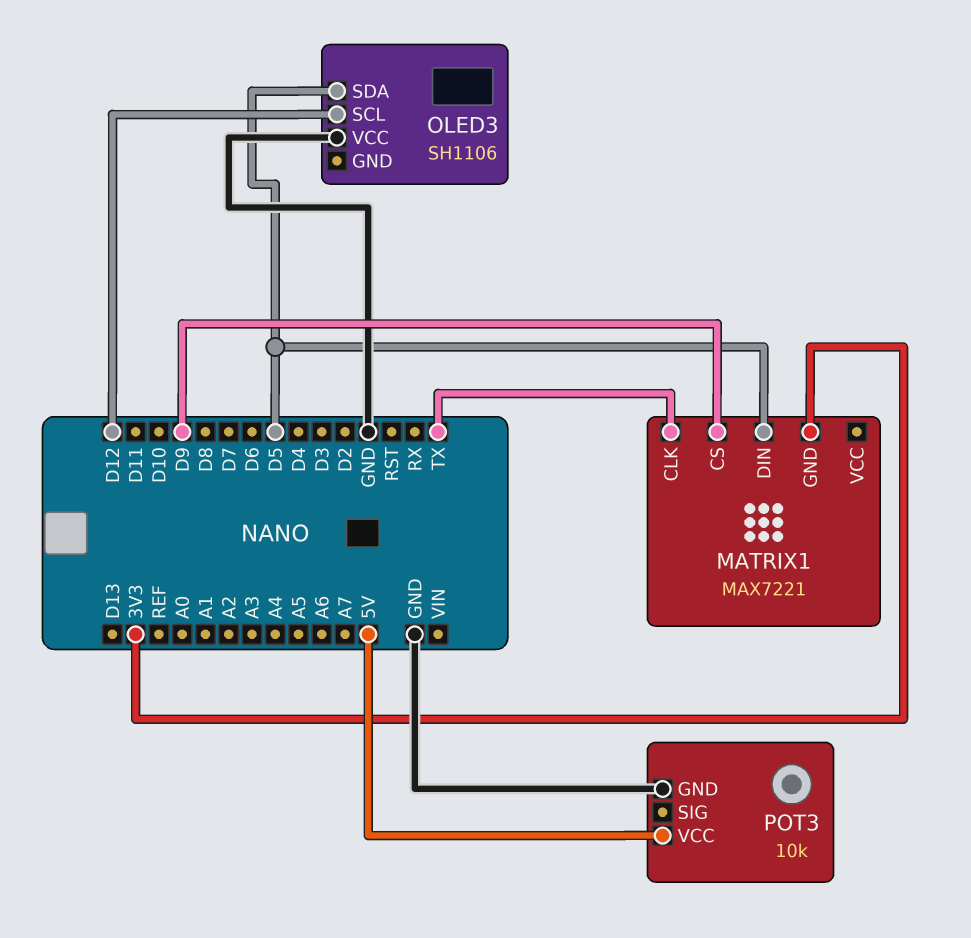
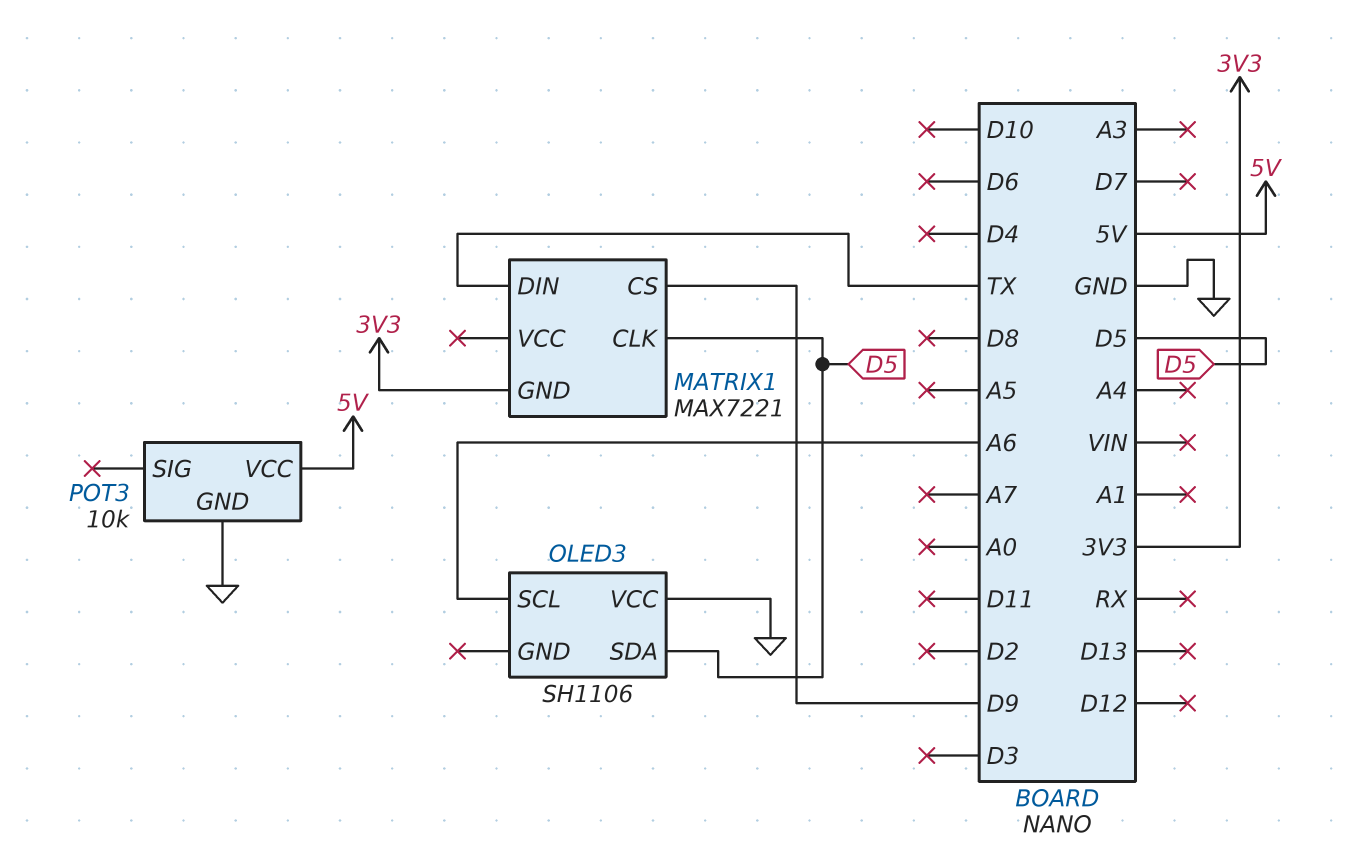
MATRIX1 pin CLK: TX -> D5
MATRIX1 pin DIN: D5 -> TX
OLED3 pin SCL: D12 -> A6

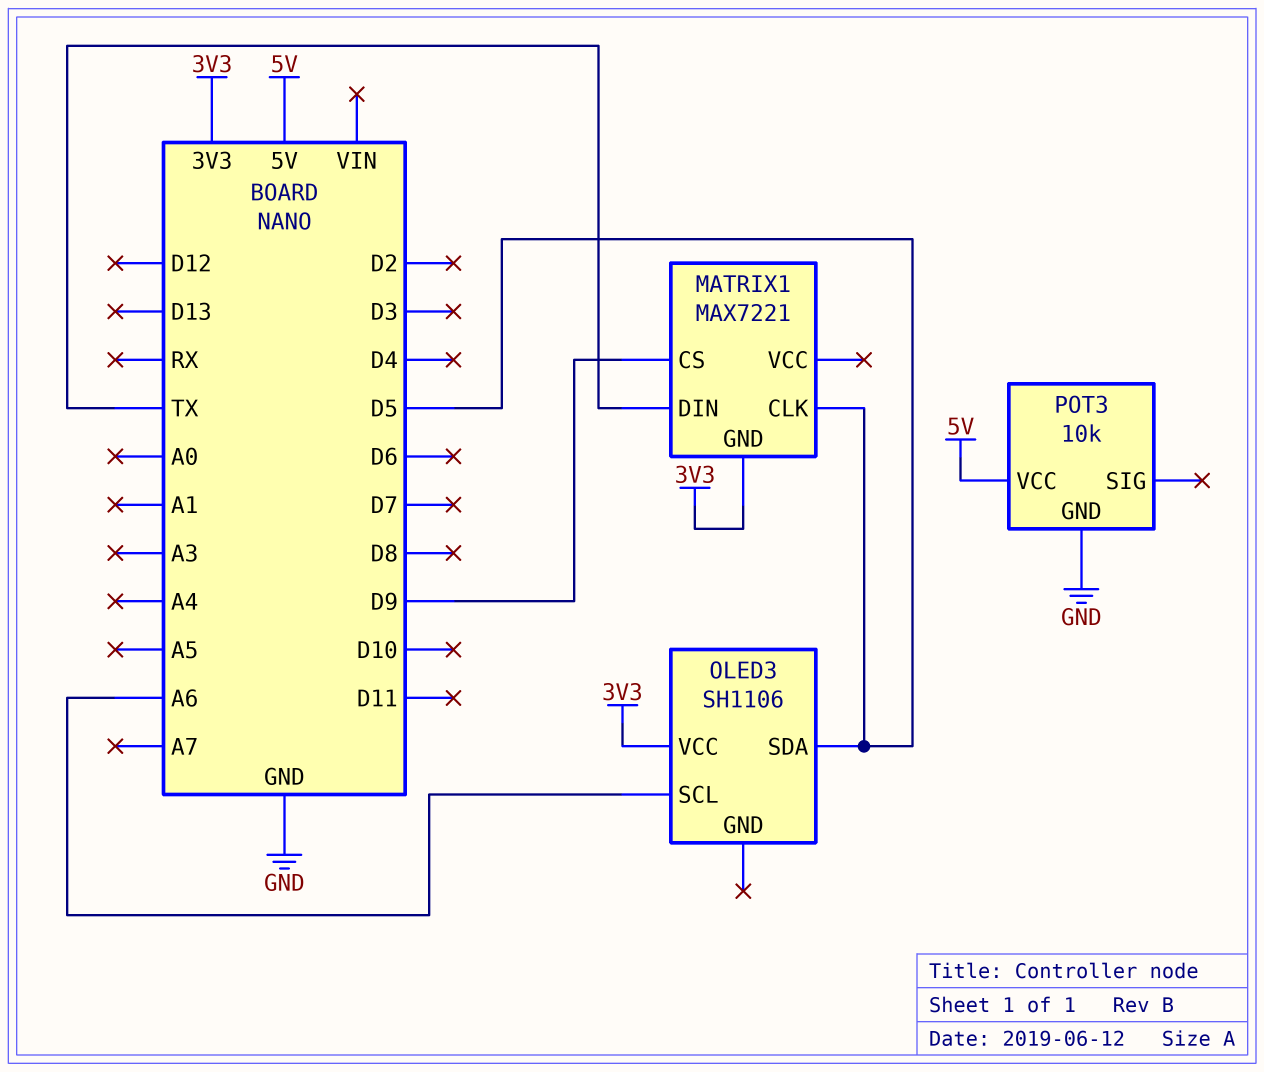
OLED3 pin VCC: GND -> 3V3

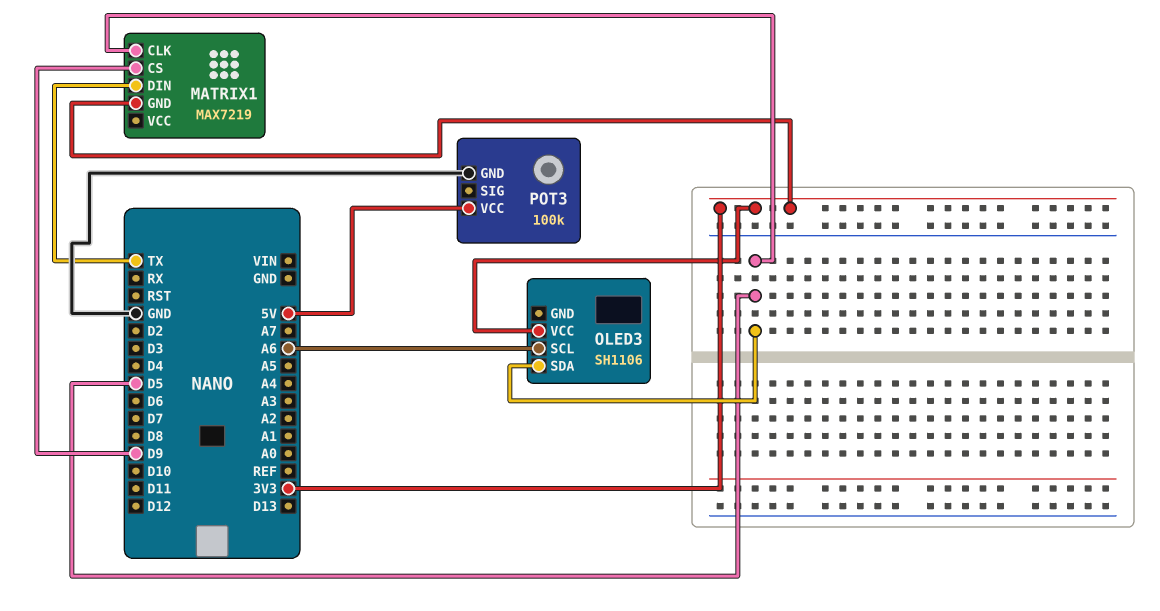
MATRIX1: MAX7221 -> MAX7219
POT3: 10k -> 100k

